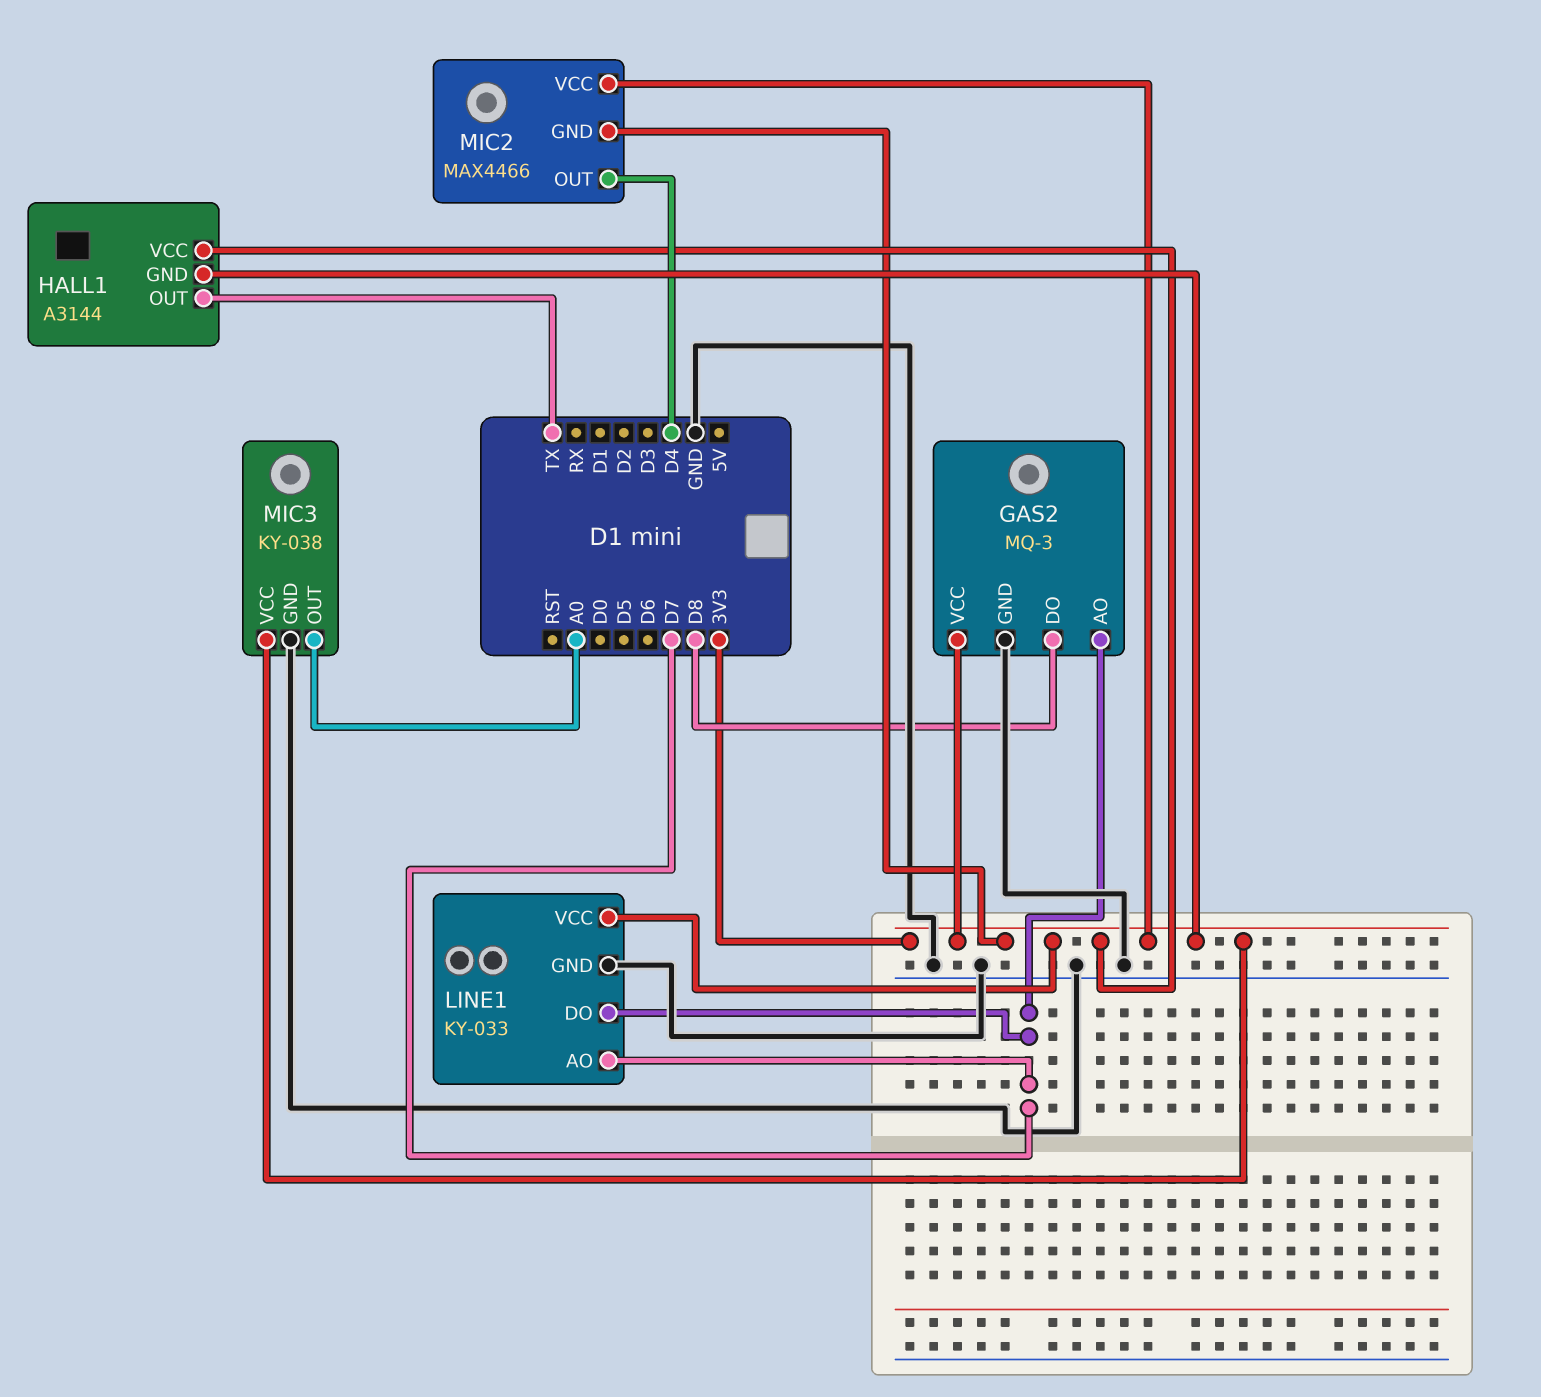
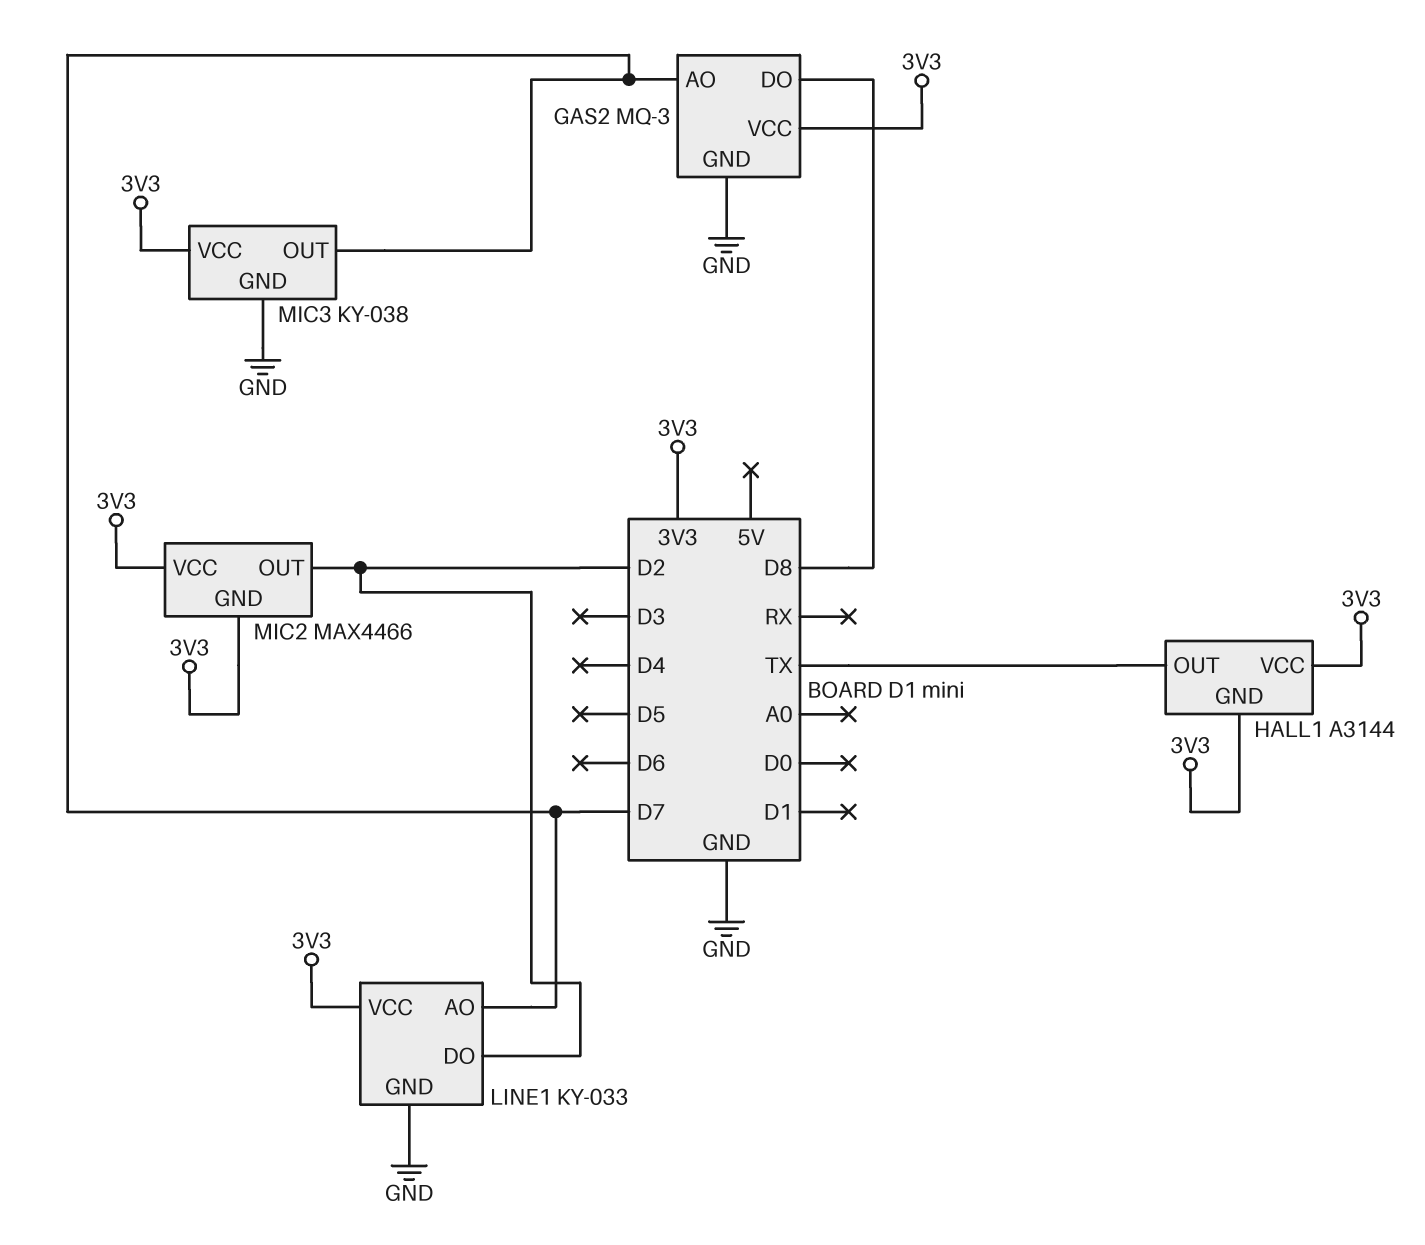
LINE1 pin DO: D7 -> D2
MIC2 pin OUT: D4 -> D2
MIC3 pin OUT: A0 -> D7

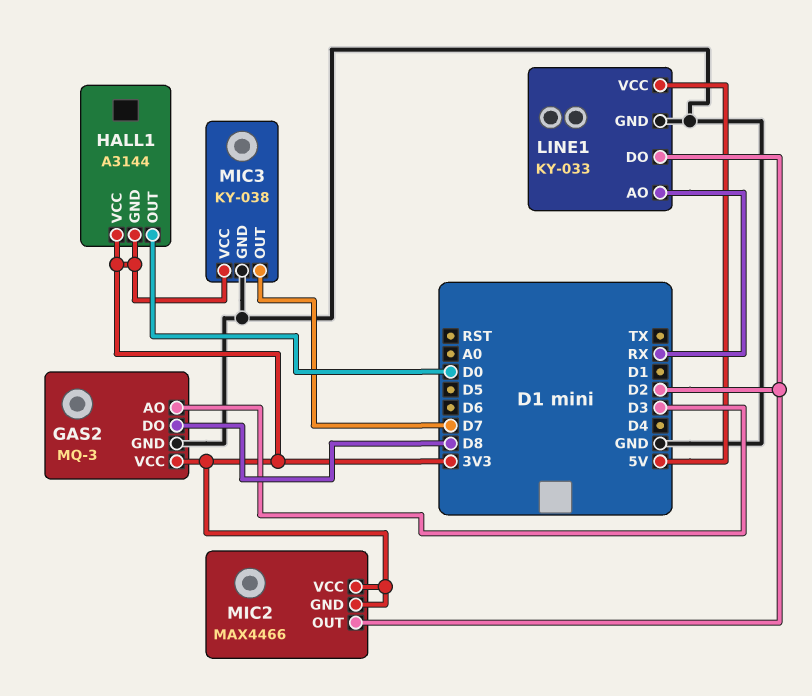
GAS2 pin AO: D7 -> D3
HALL1 pin OUT: TX -> D0
LINE1 pin AO: D7 -> RX
LINE1 pin VCC: 3V3 -> 5V

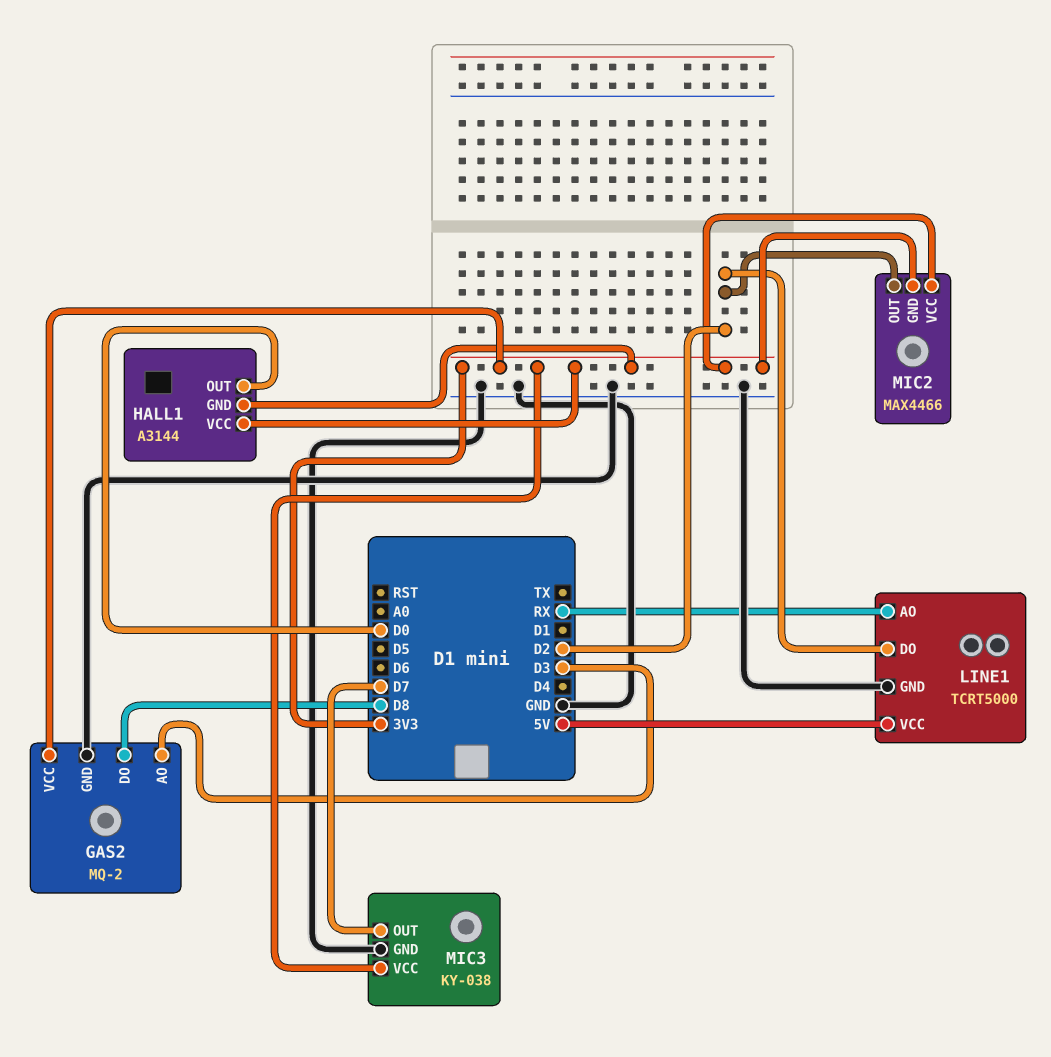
GAS2: MQ-3 -> MQ-2
LINE1: KY-033 -> TCRT5000

